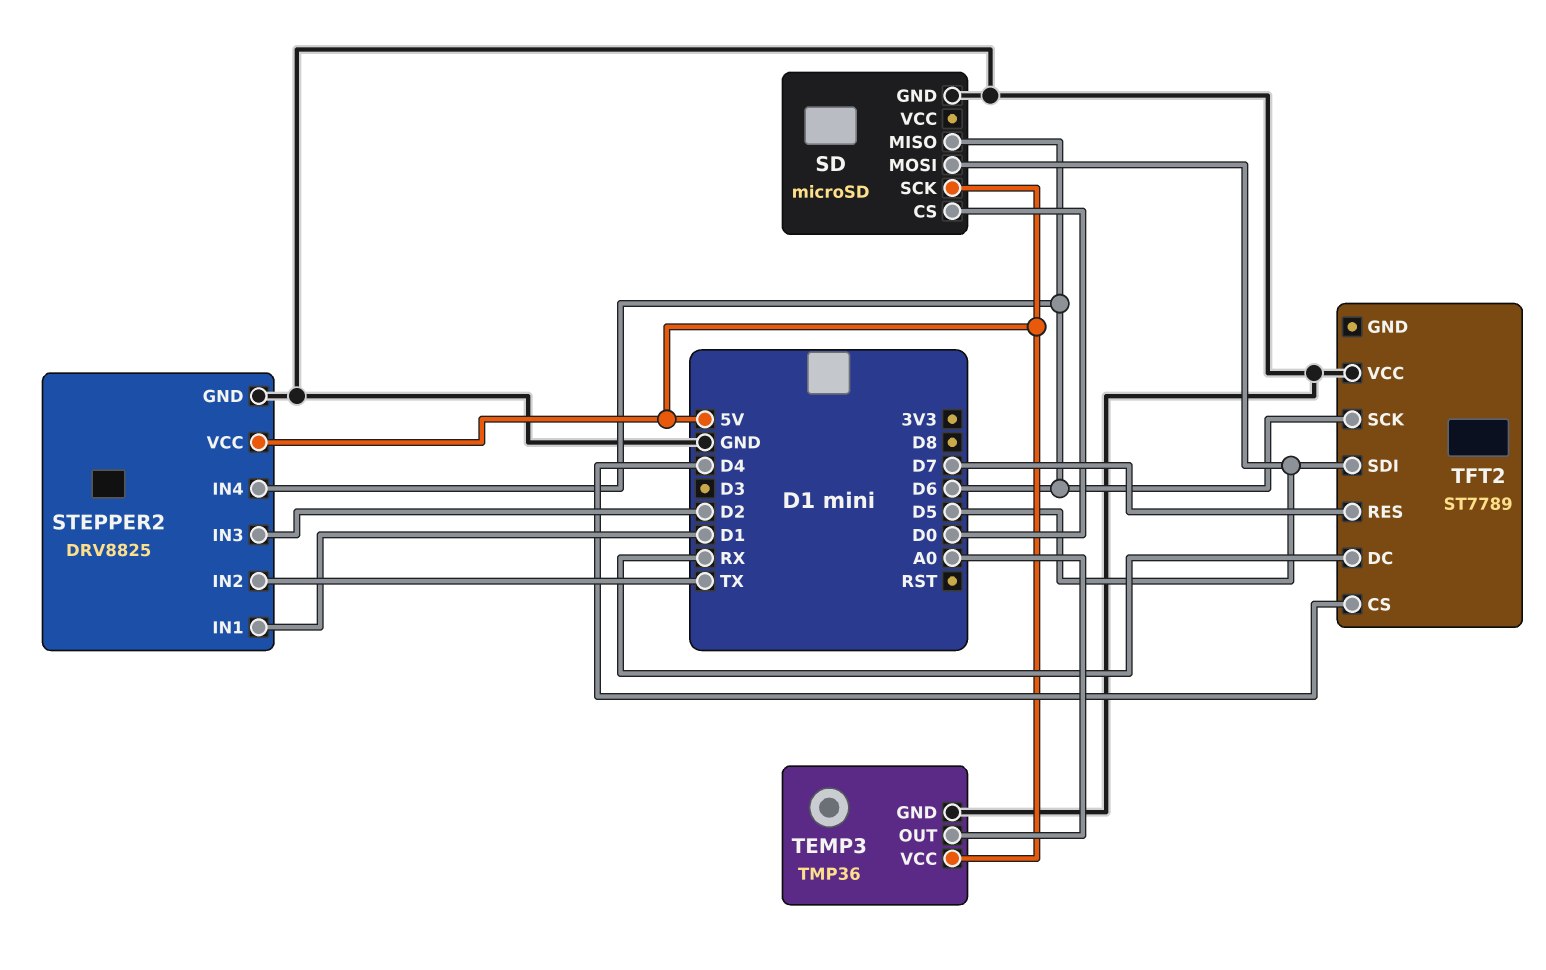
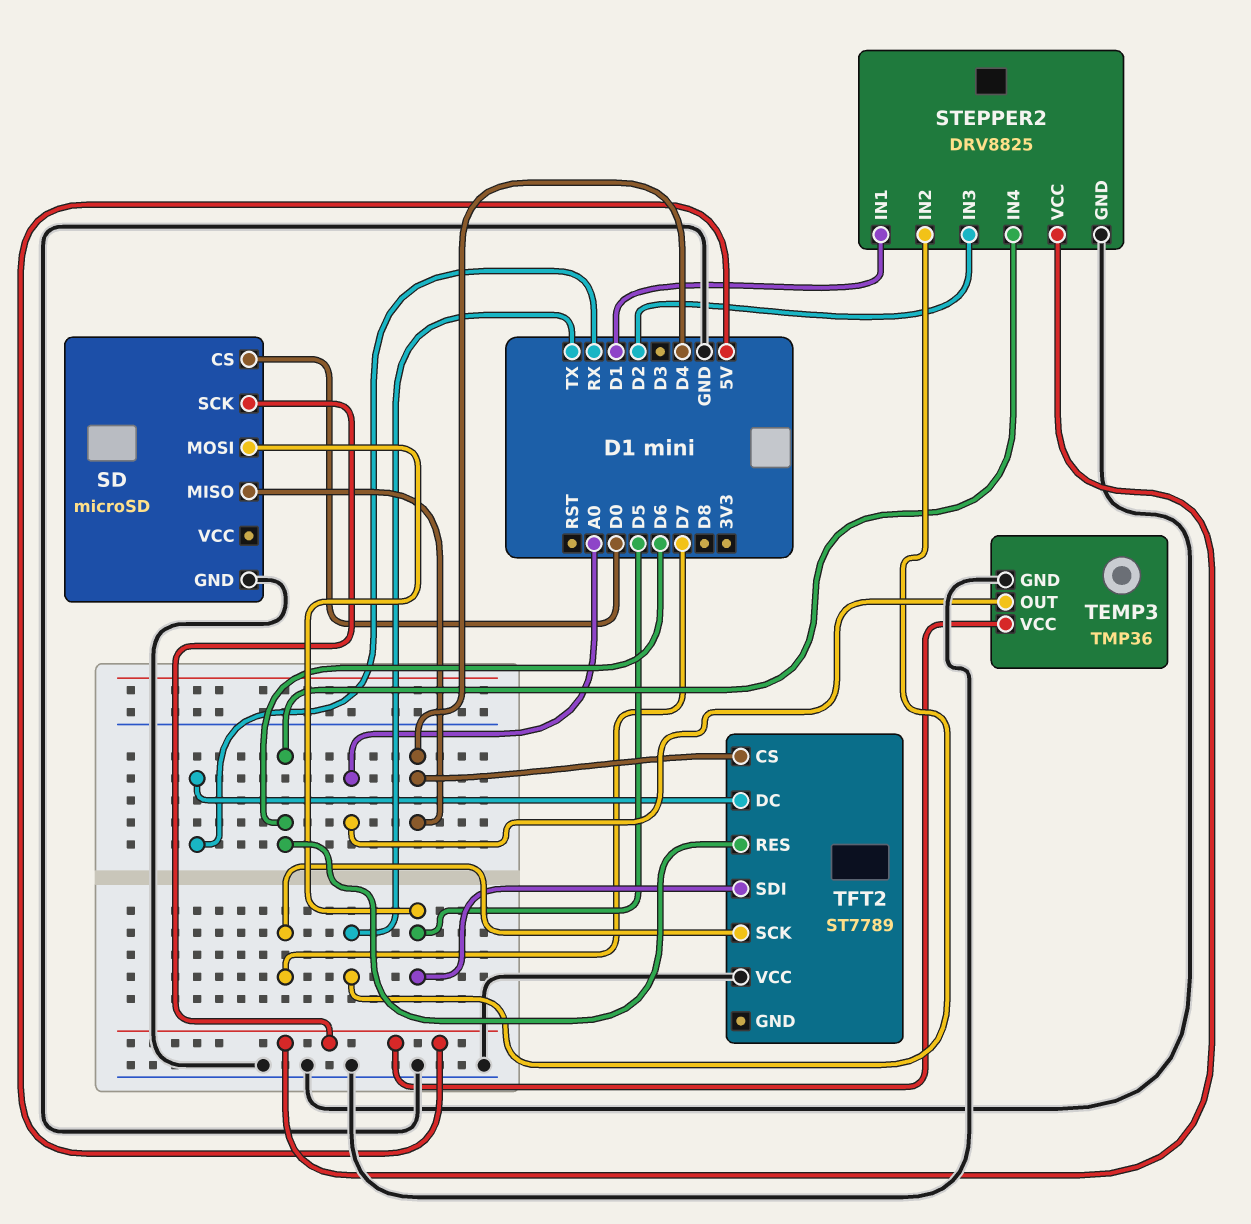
SD pin MISO: D6 -> D4
TFT2 pin RES: D7 -> D6
TFT2 pin SCK: D6 -> D7

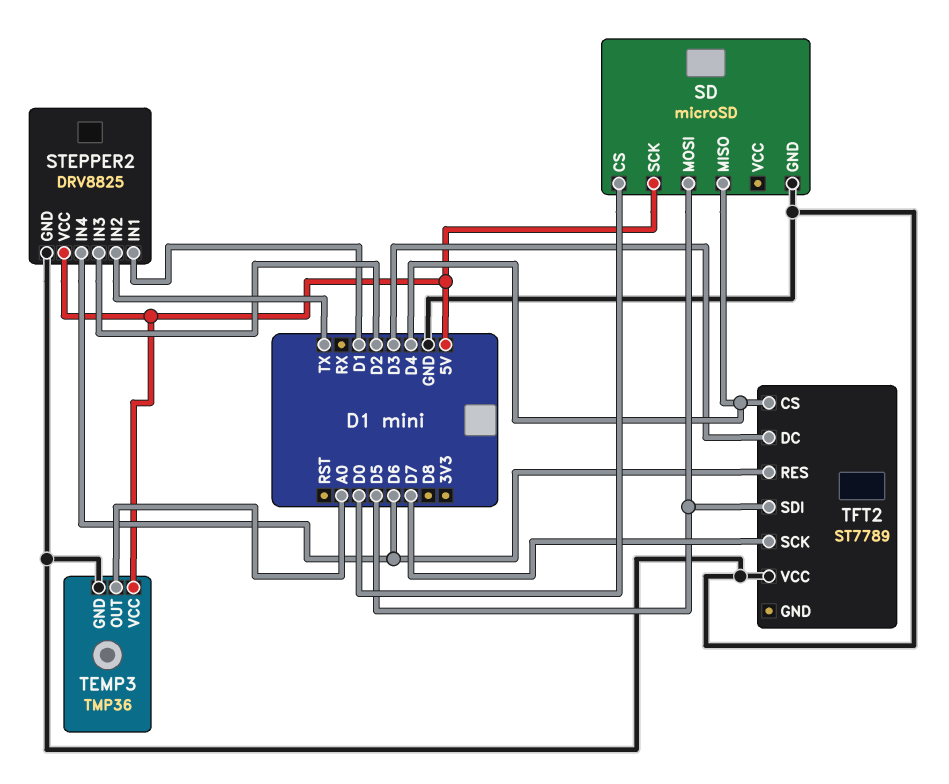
TFT2 pin DC: RX -> D3

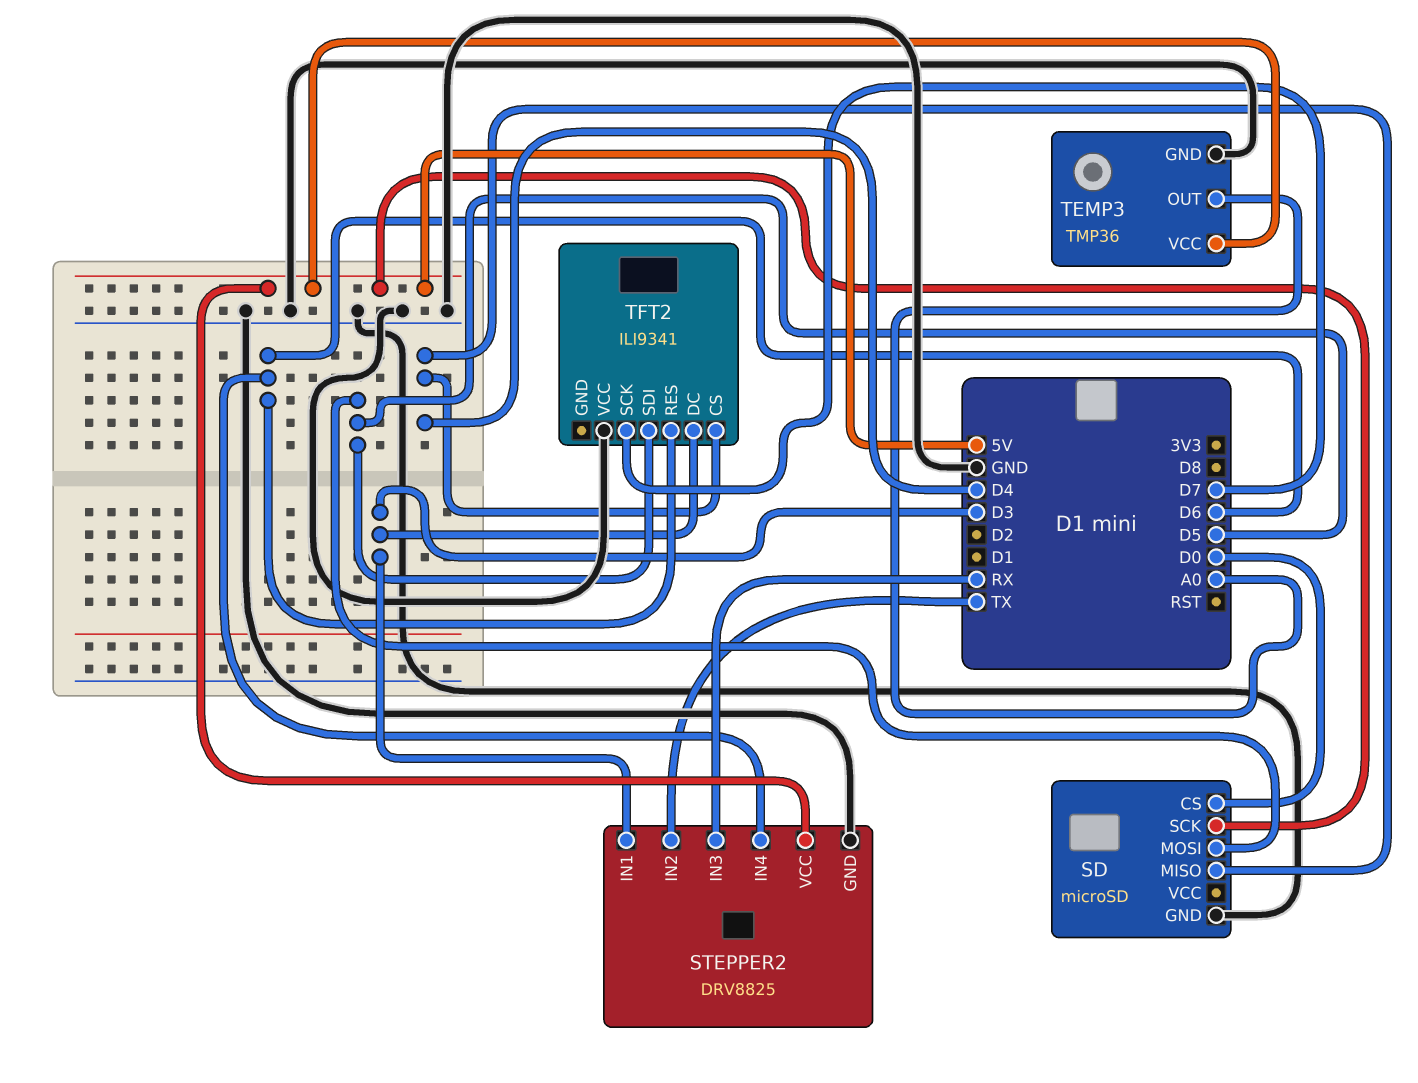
STEPPER2 pin IN1: D1 -> D3
STEPPER2 pin IN3: D2 -> RX
TFT2: ST7789 -> ILI9341

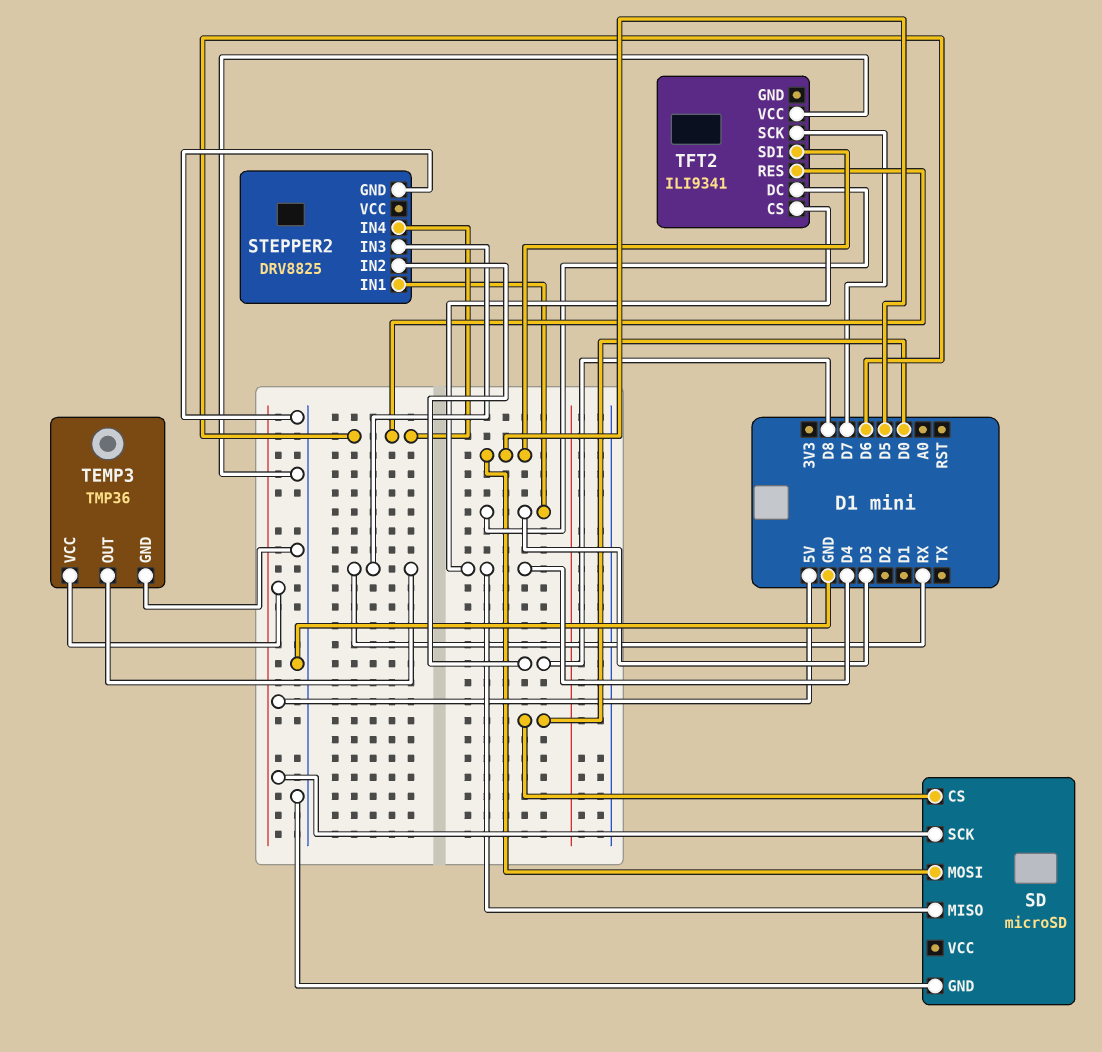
STEPPER2 pin IN2: TX -> D8
STEPPER2 pin VCC: 5V -> none
TEMP3 pin OUT: A0 -> RX

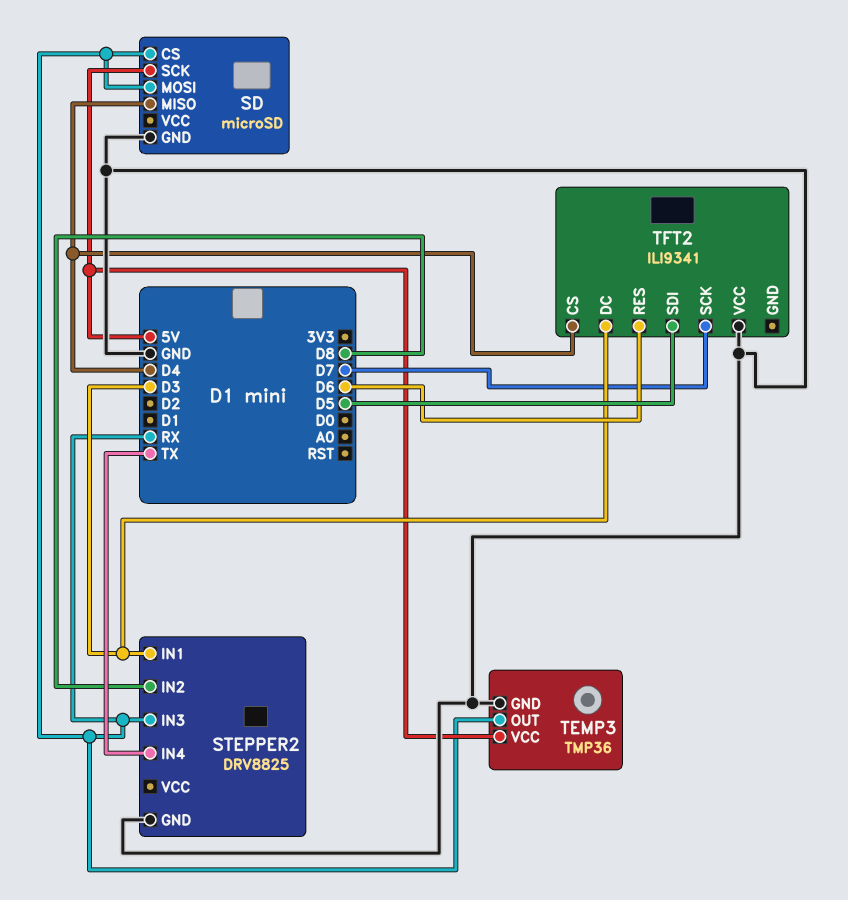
SD pin CS: D0 -> RX
SD pin MOSI: D5 -> RX
STEPPER2 pin IN4: D6 -> TX

